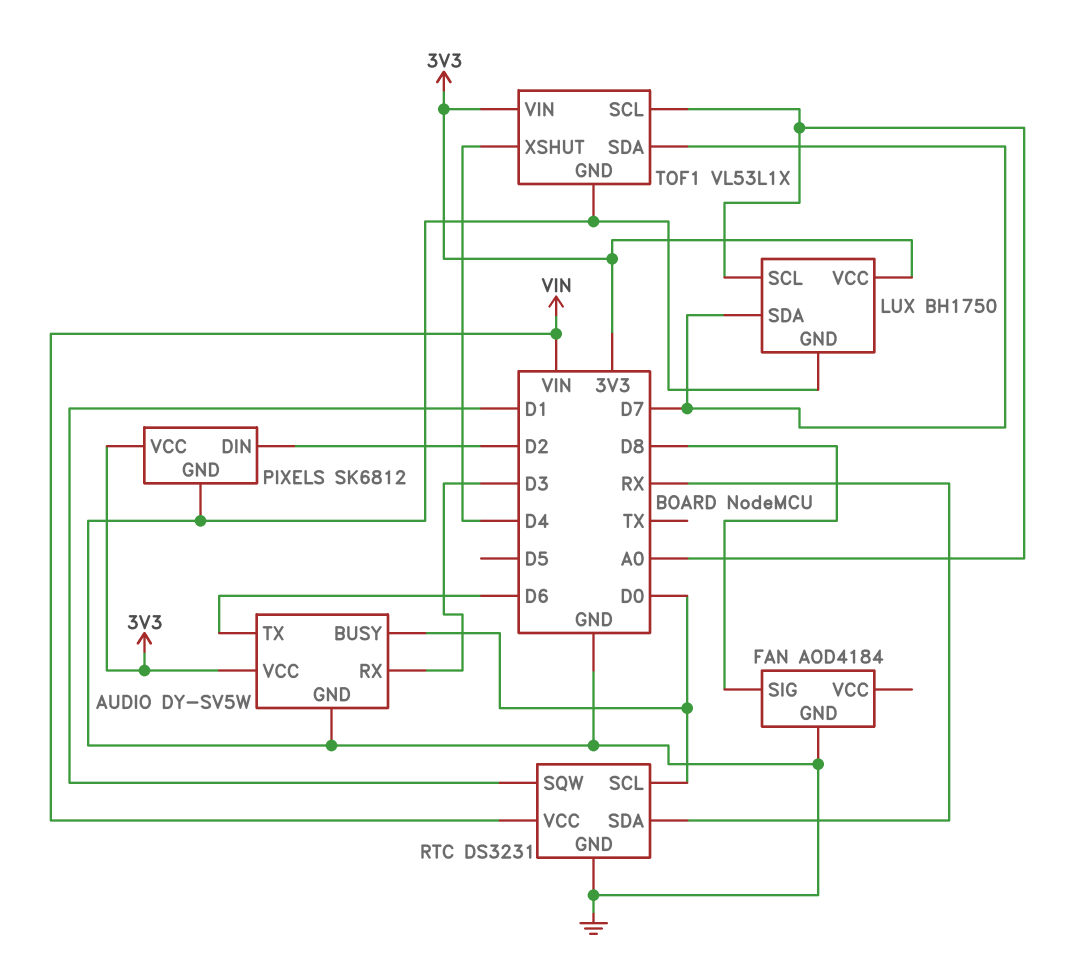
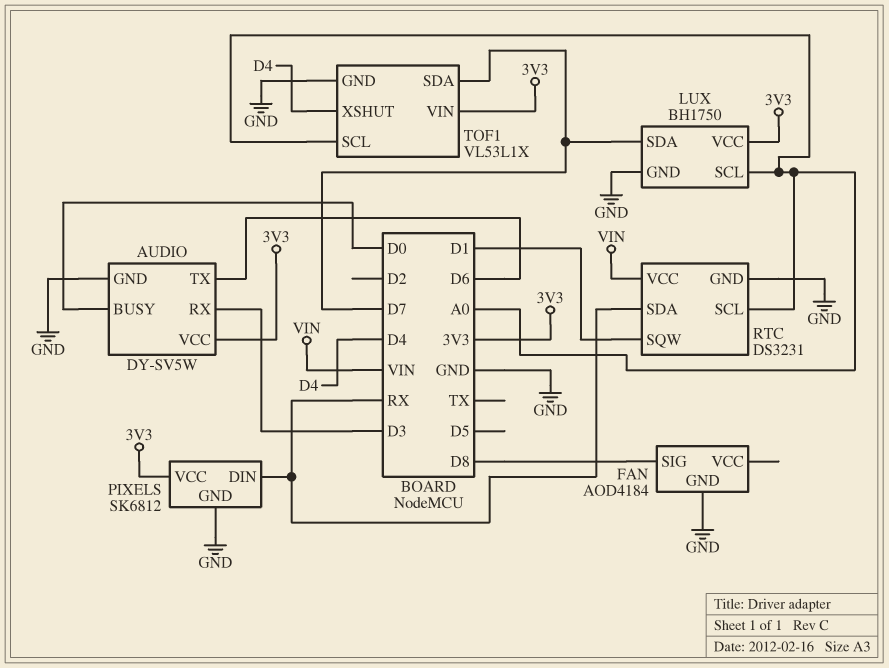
PIXELS pin DIN: D2 -> RX
RTC pin SCL: D0 -> A0

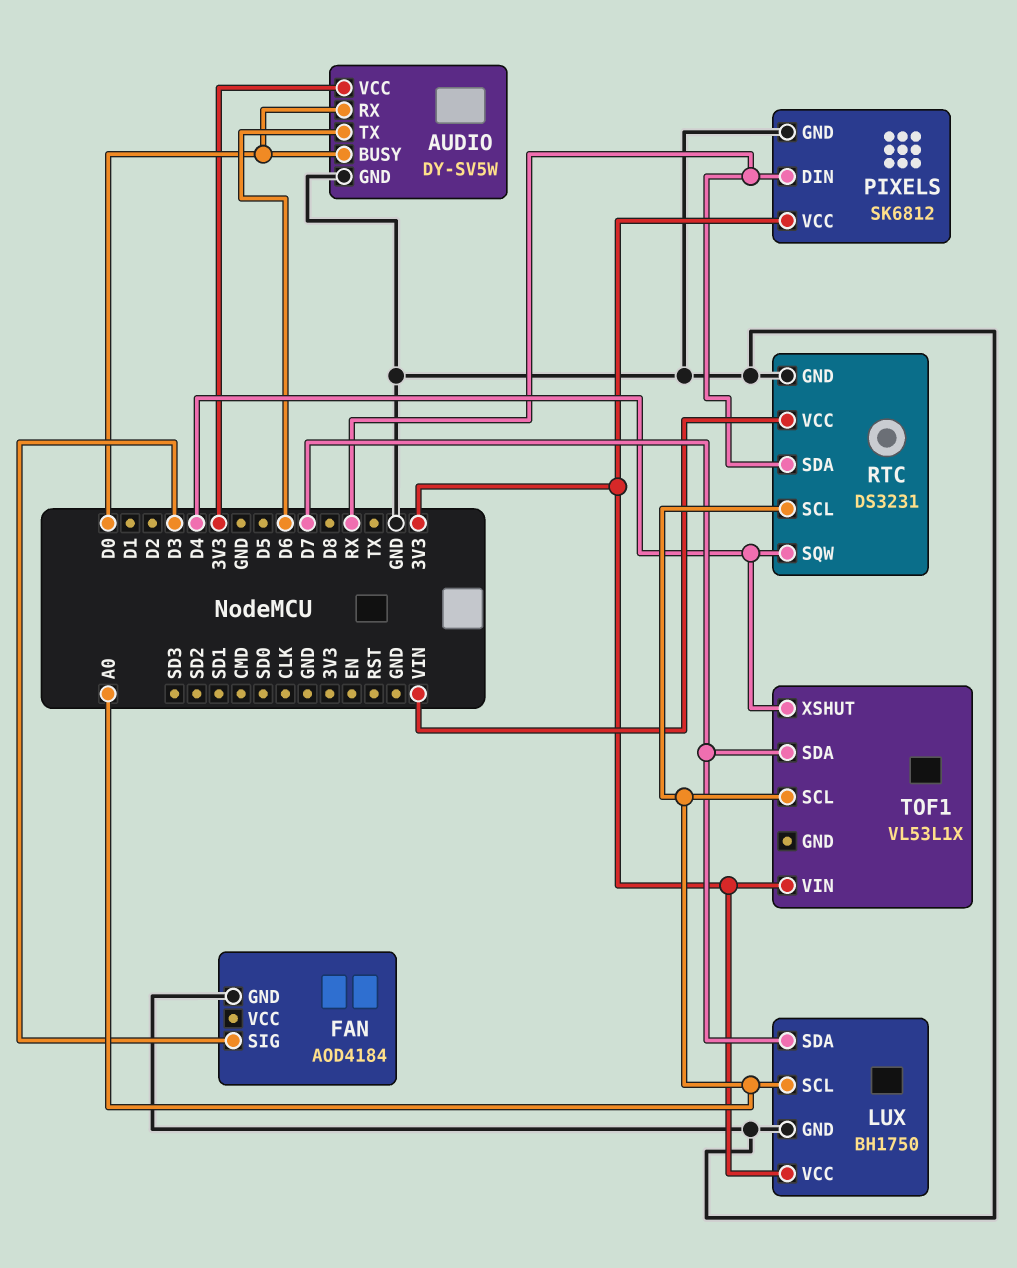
AUDIO pin RX: D3 -> D0
FAN pin SIG: D8 -> D3
RTC pin SQW: D1 -> D4
TOF1 pin GND: GND -> none

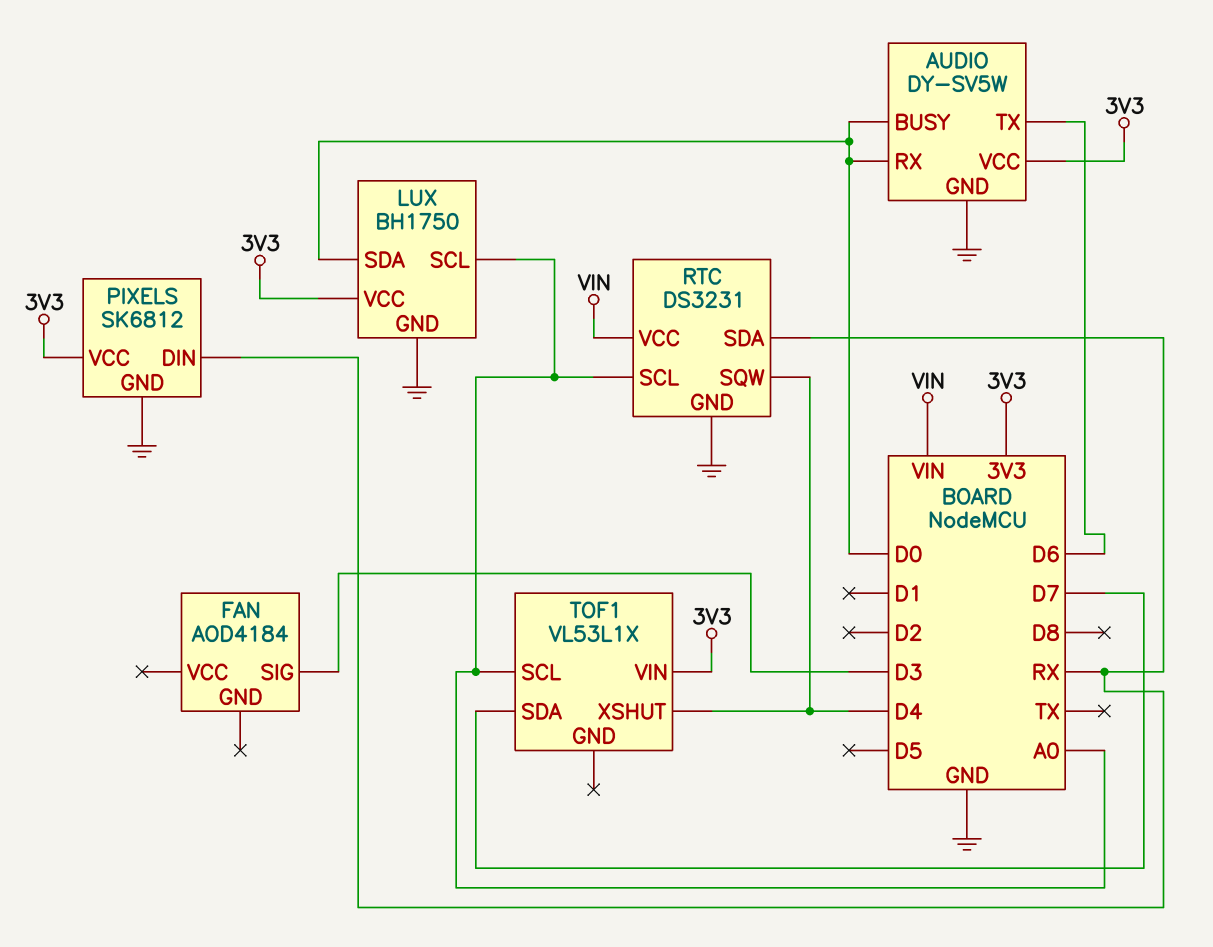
FAN pin GND: GND -> none
LUX pin SDA: D7 -> D0

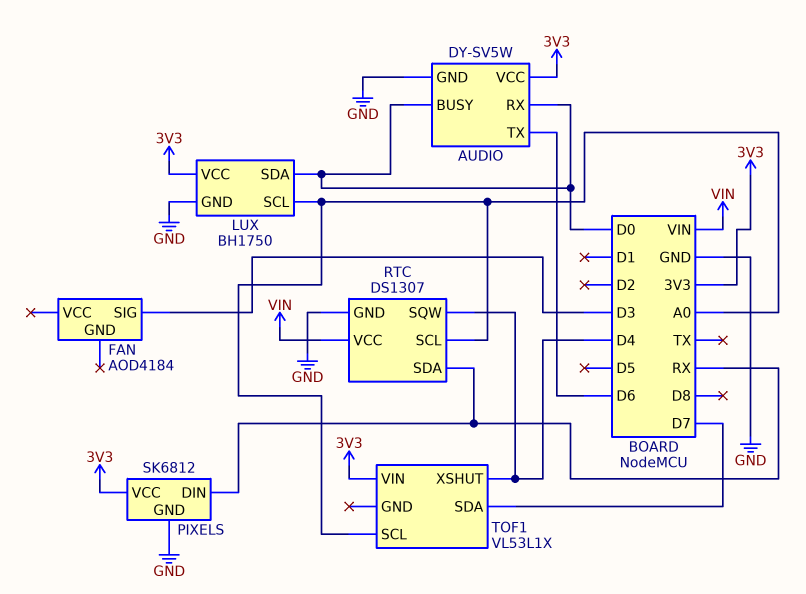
RTC: DS3231 -> DS1307

